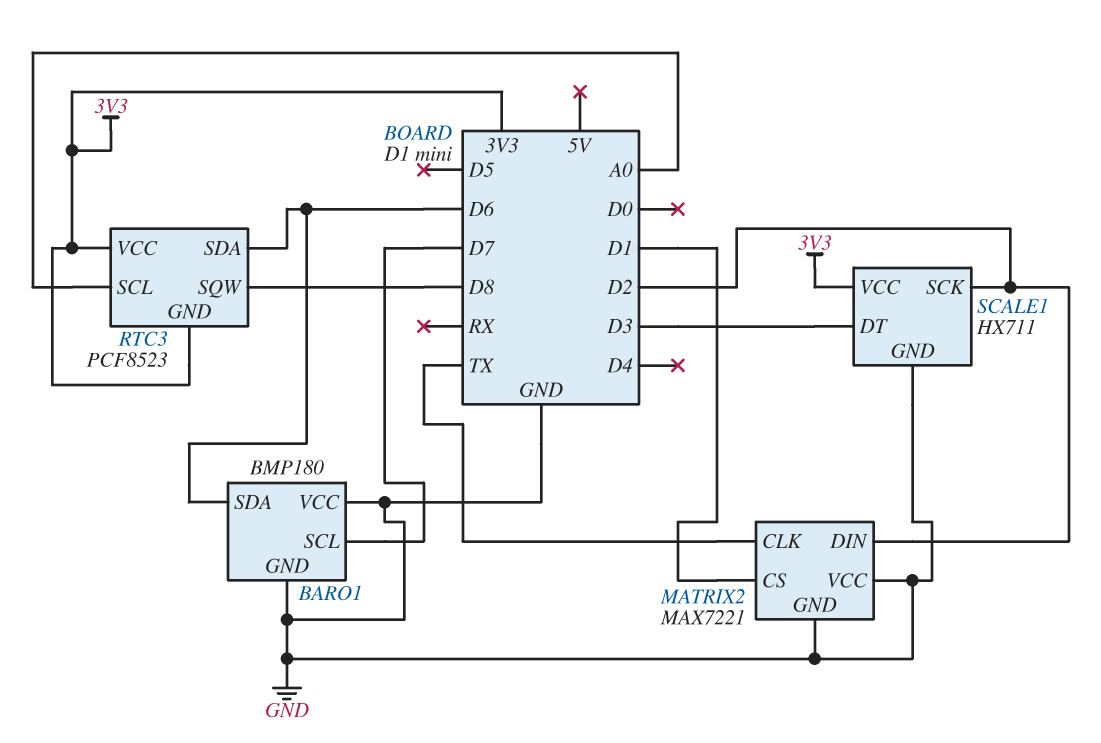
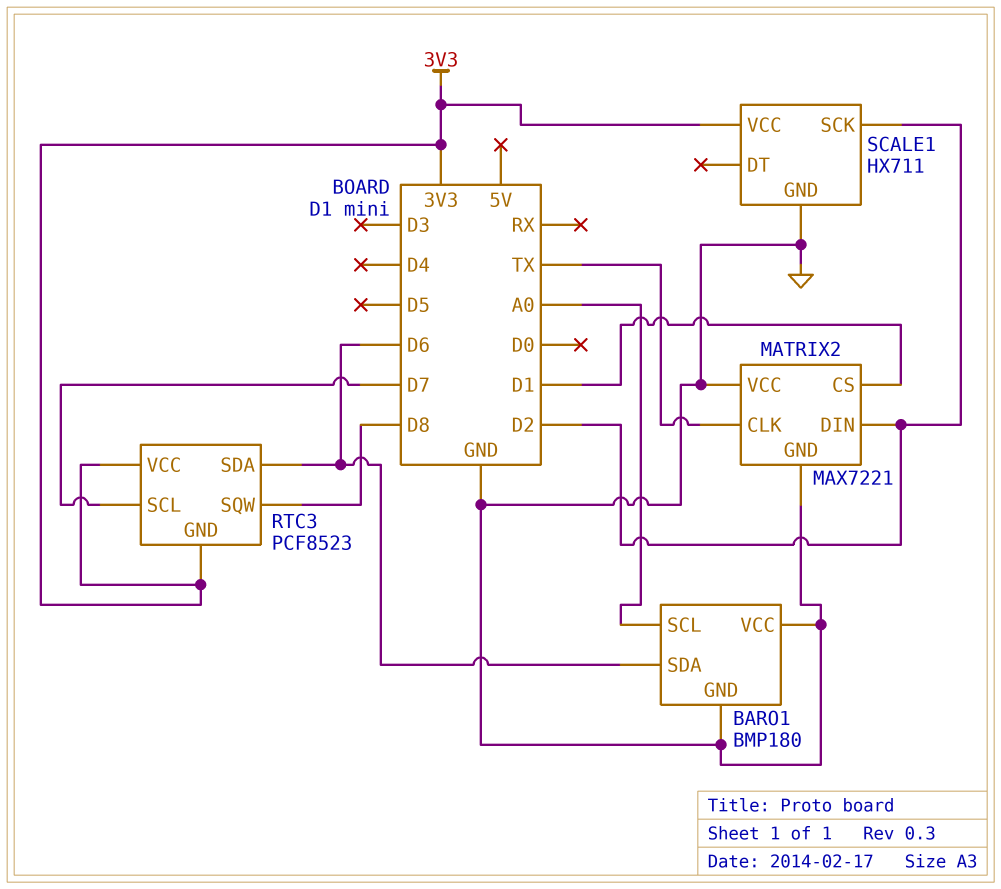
BARO1 pin SCL: D7 -> A0
RTC3 pin SCL: A0 -> D7
SCALE1 pin DT: D3 -> none

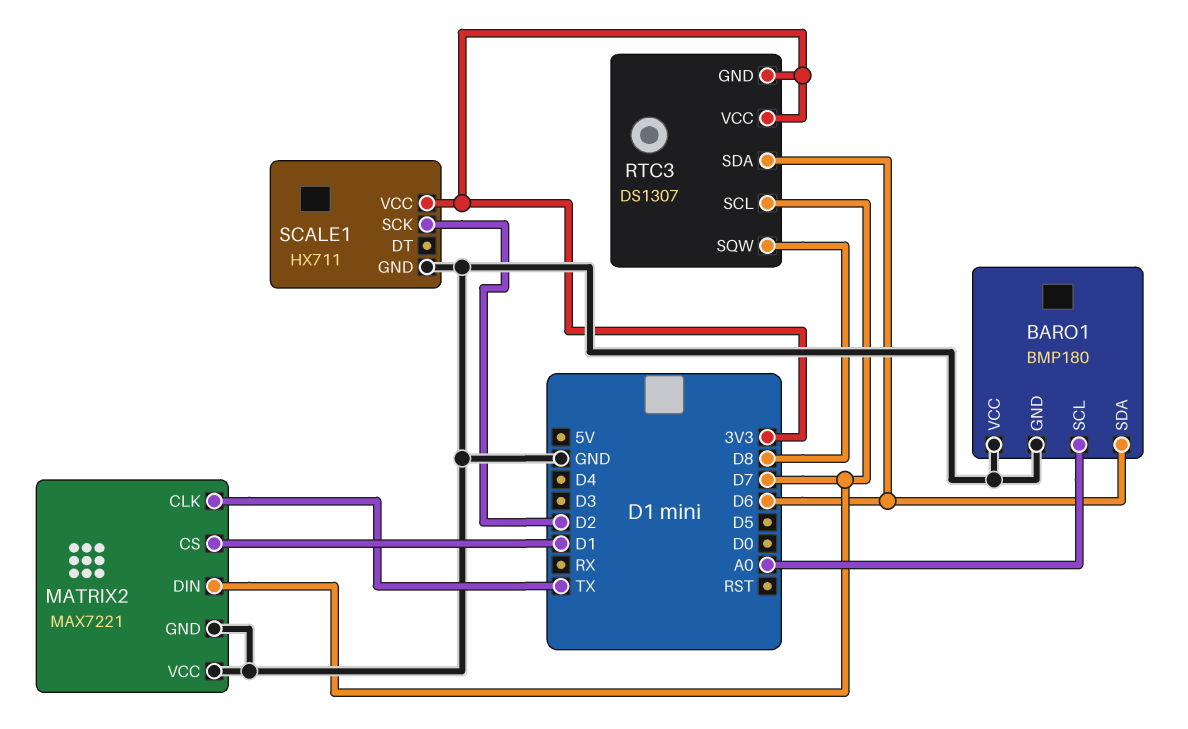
MATRIX2 pin DIN: D2 -> D7
RTC3: PCF8523 -> DS1307

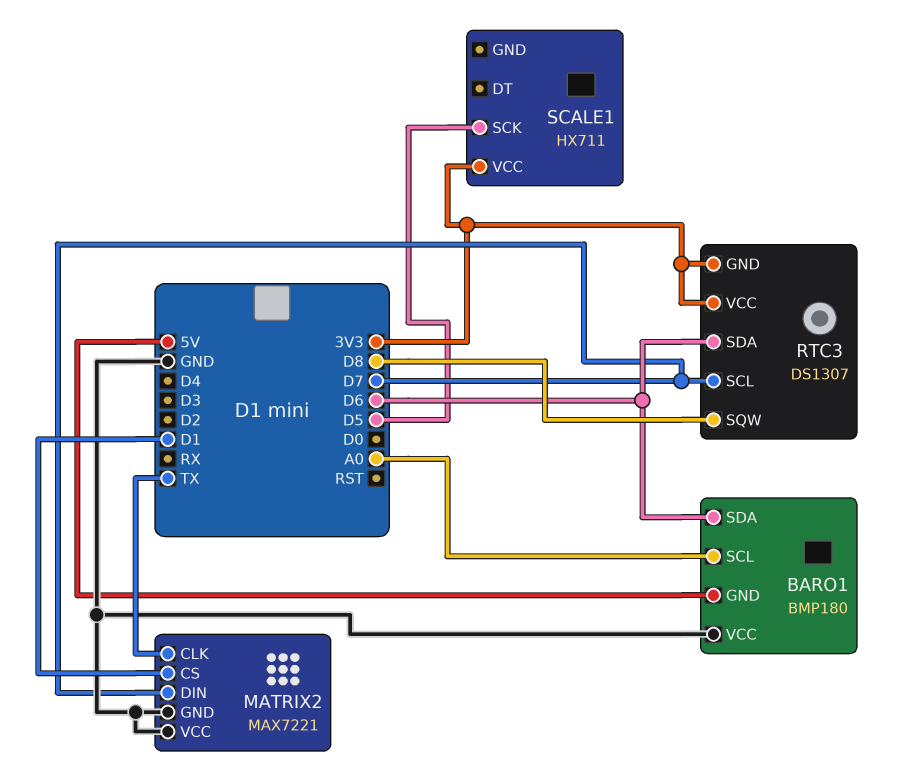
BARO1 pin GND: GND -> 5V
SCALE1 pin GND: GND -> none
SCALE1 pin SCK: D2 -> D5

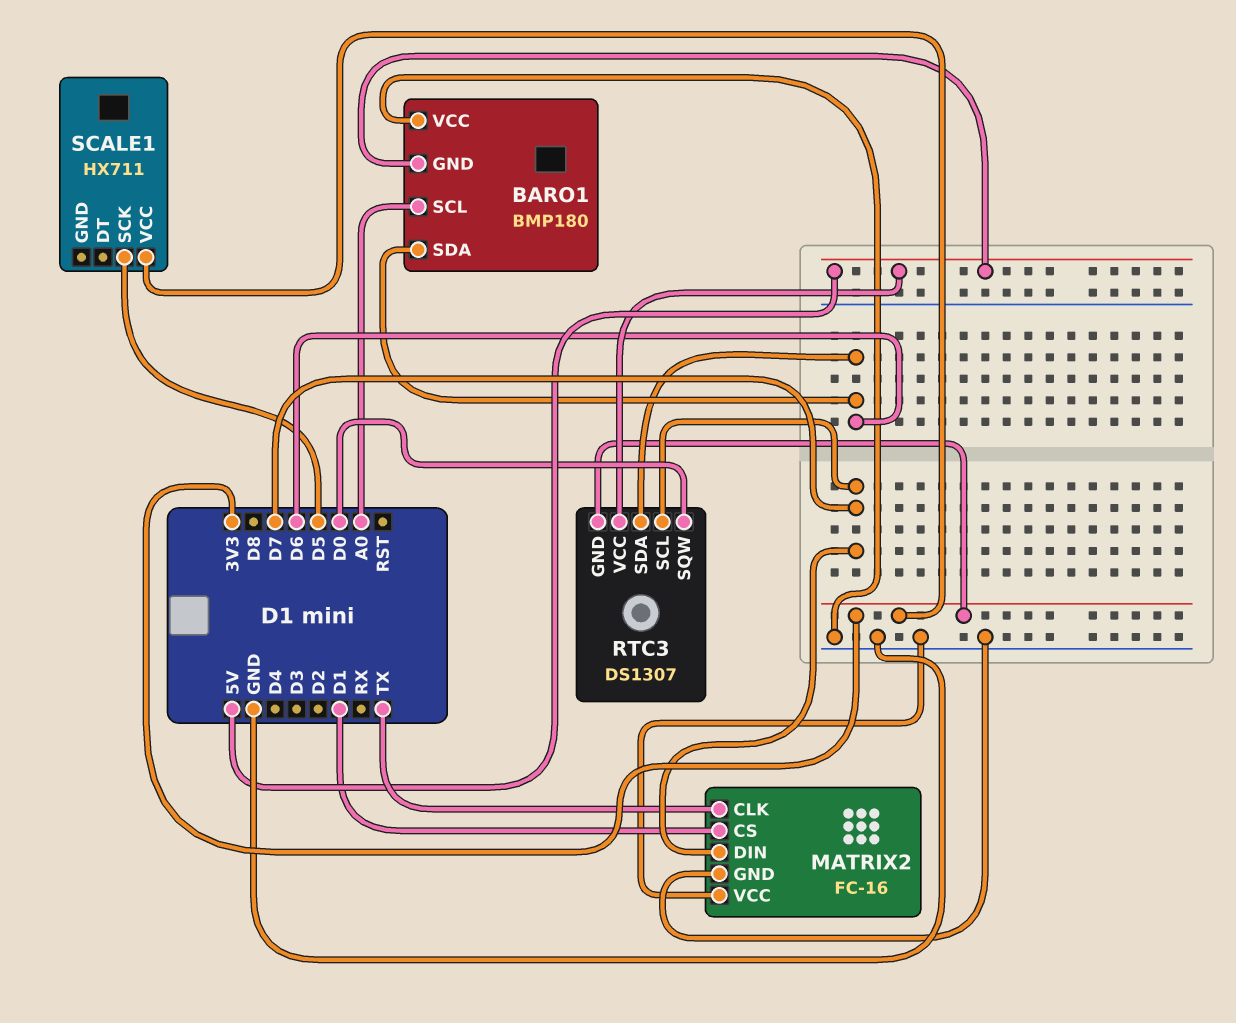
MATRIX2: MAX7221 -> FC-16
RTC3 pin SQW: D8 -> D0
RTC3 pin VCC: 3V3 -> 5V

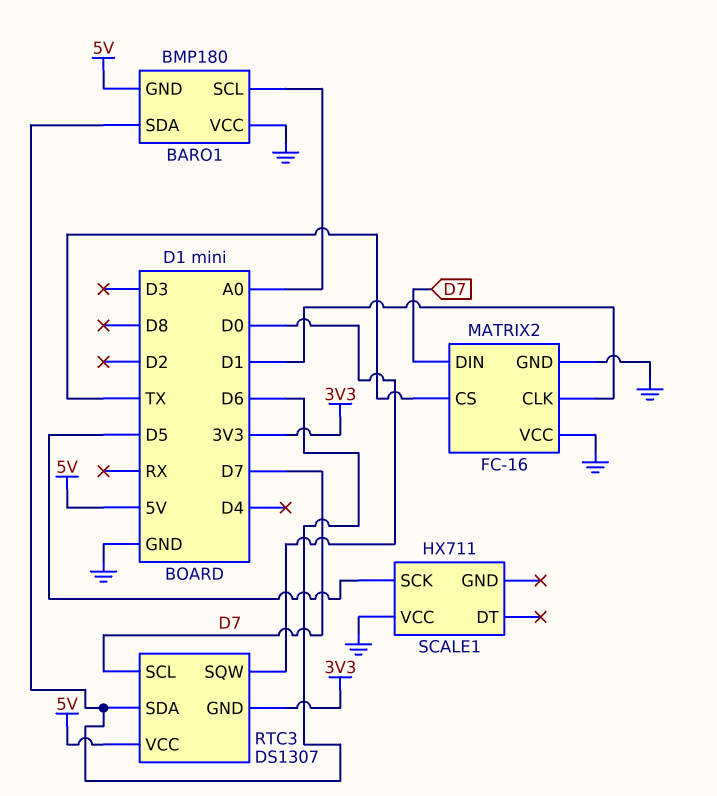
MATRIX2 pin CLK: TX -> D1
MATRIX2 pin CS: D1 -> TX
SCALE1 pin VCC: 3V3 -> GND

